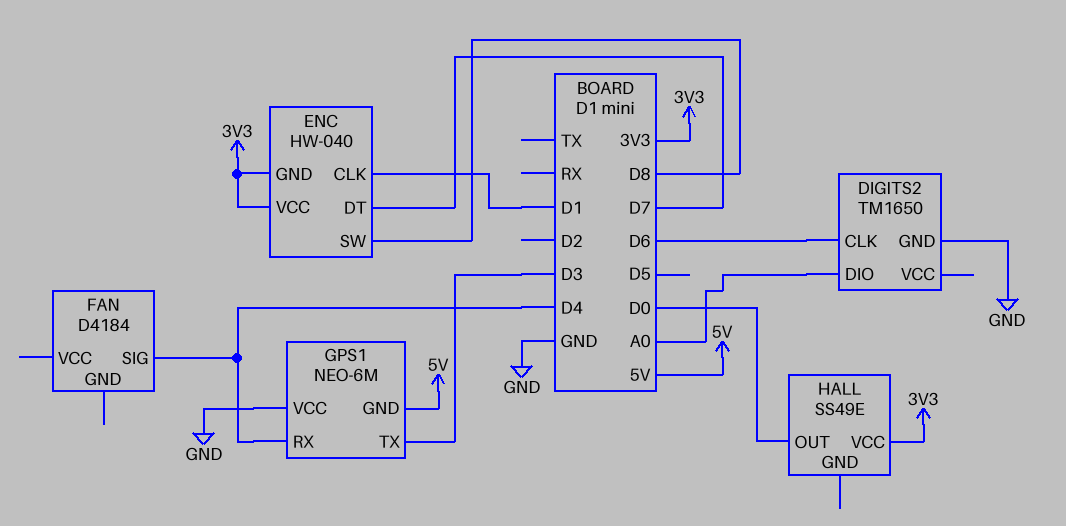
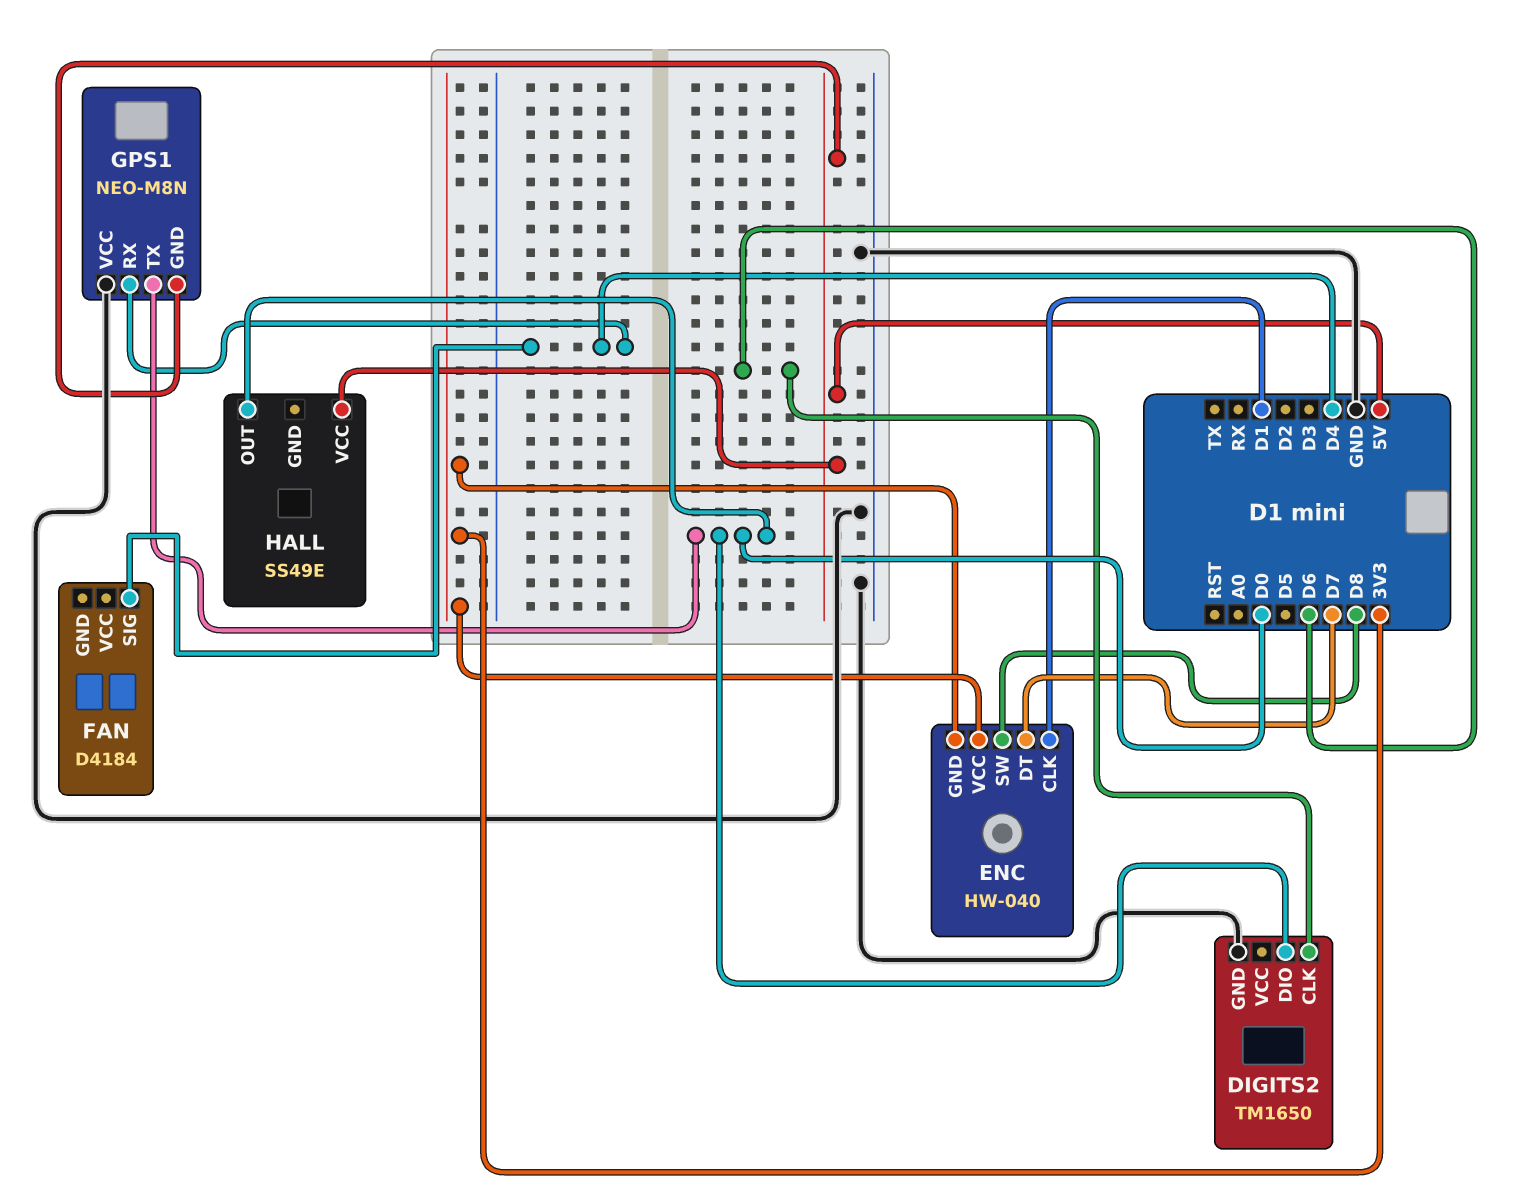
DIGITS2 pin DIO: A0 -> D0
GPS1: NEO-6M -> NEO-M8N
GPS1 pin TX: D3 -> D0
HALL pin VCC: 3V3 -> 5V

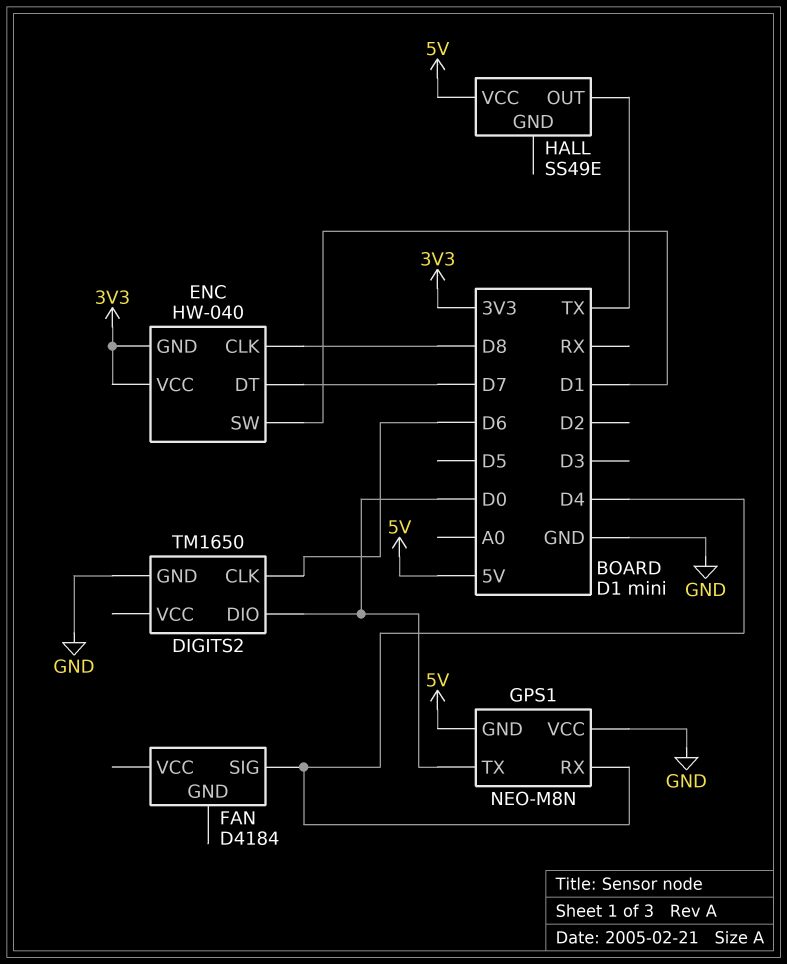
ENC pin CLK: D1 -> D8
ENC pin SW: D8 -> D1
HALL pin OUT: D0 -> TX

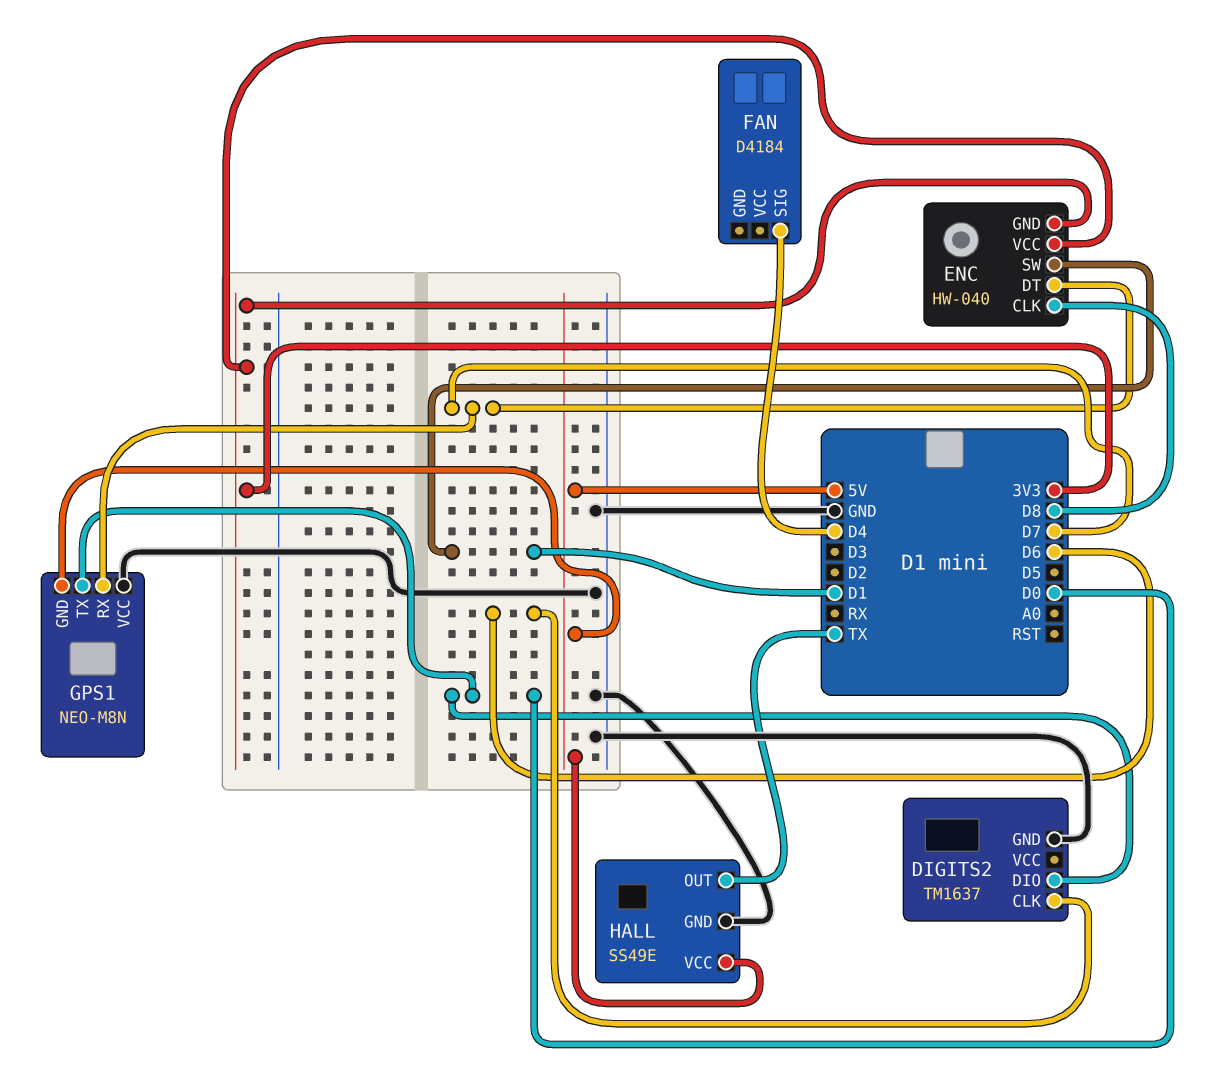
DIGITS2: TM1650 -> TM1637
GPS1 pin RX: D4 -> D7
HALL pin GND: none -> GND

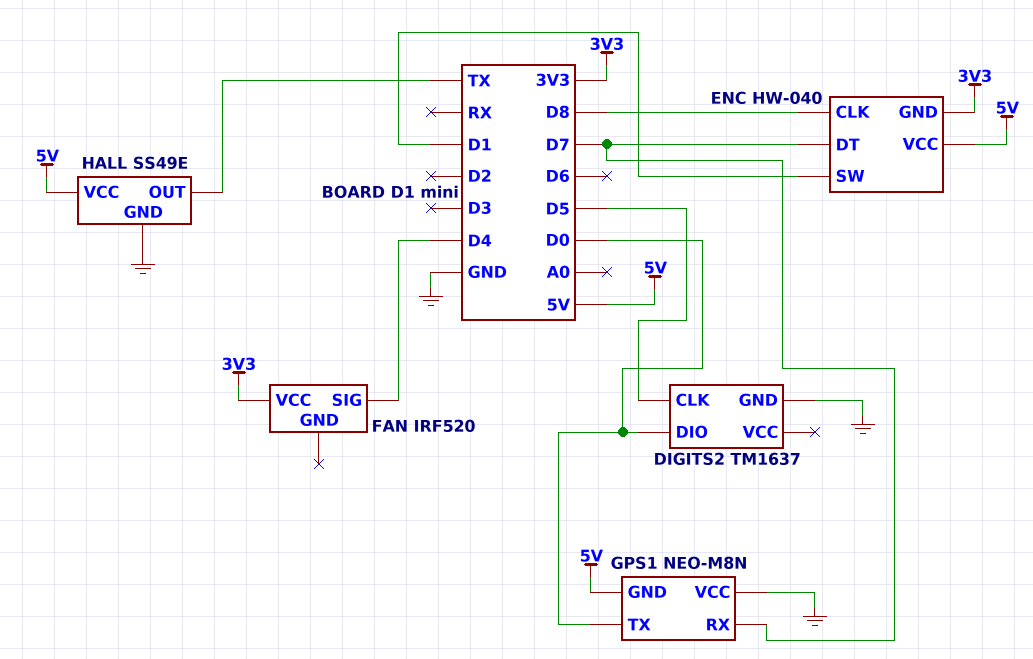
DIGITS2 pin CLK: D6 -> D5
ENC pin VCC: 3V3 -> 5V
FAN: D4184 -> IRF520
FAN pin VCC: none -> 3V3

